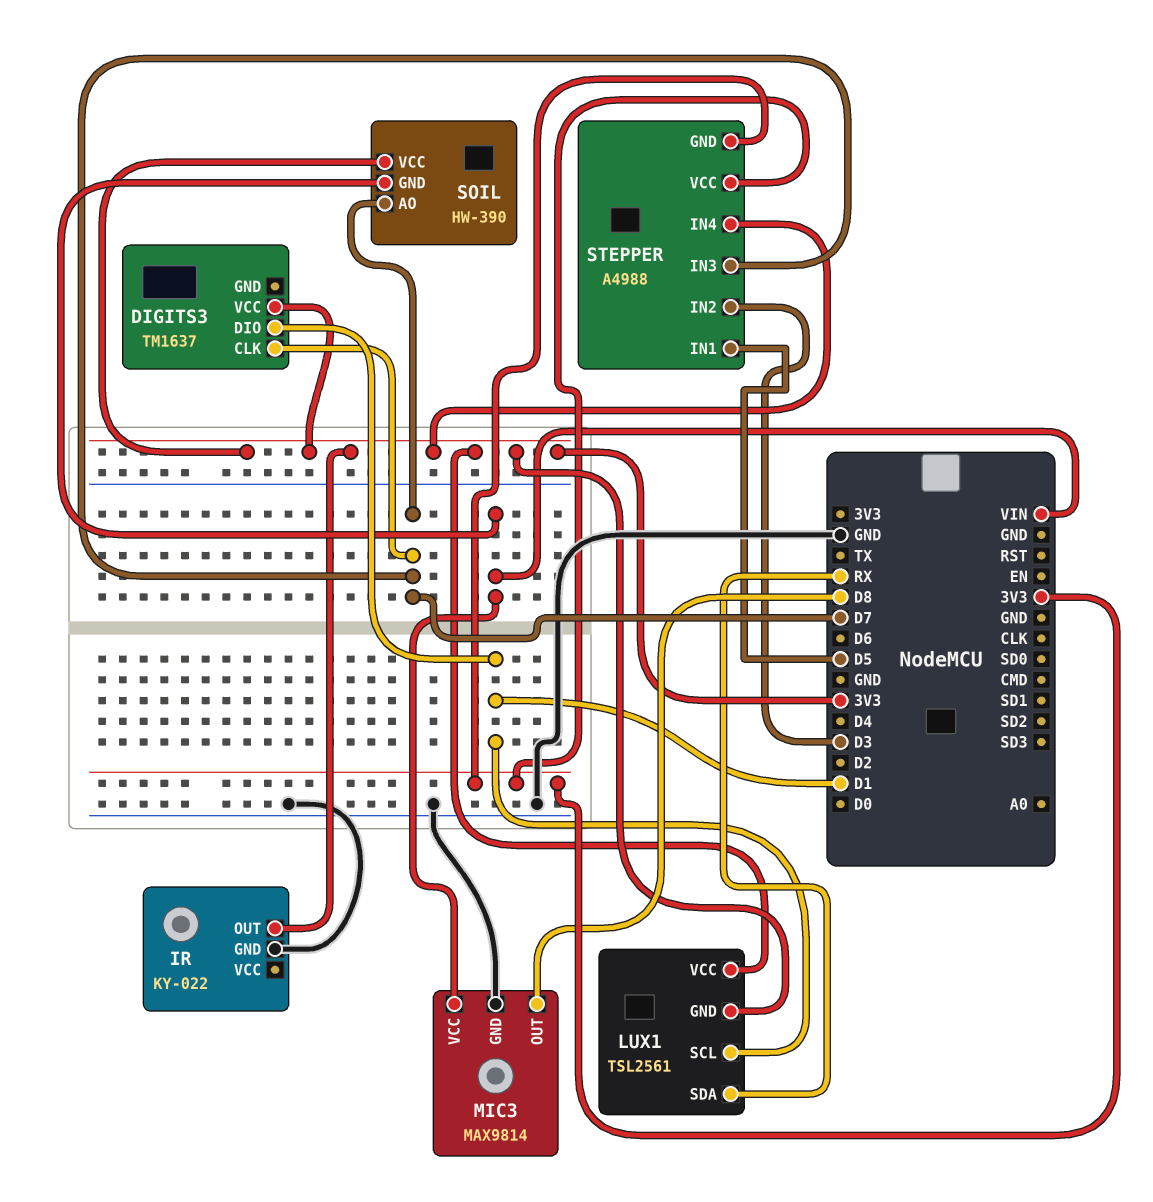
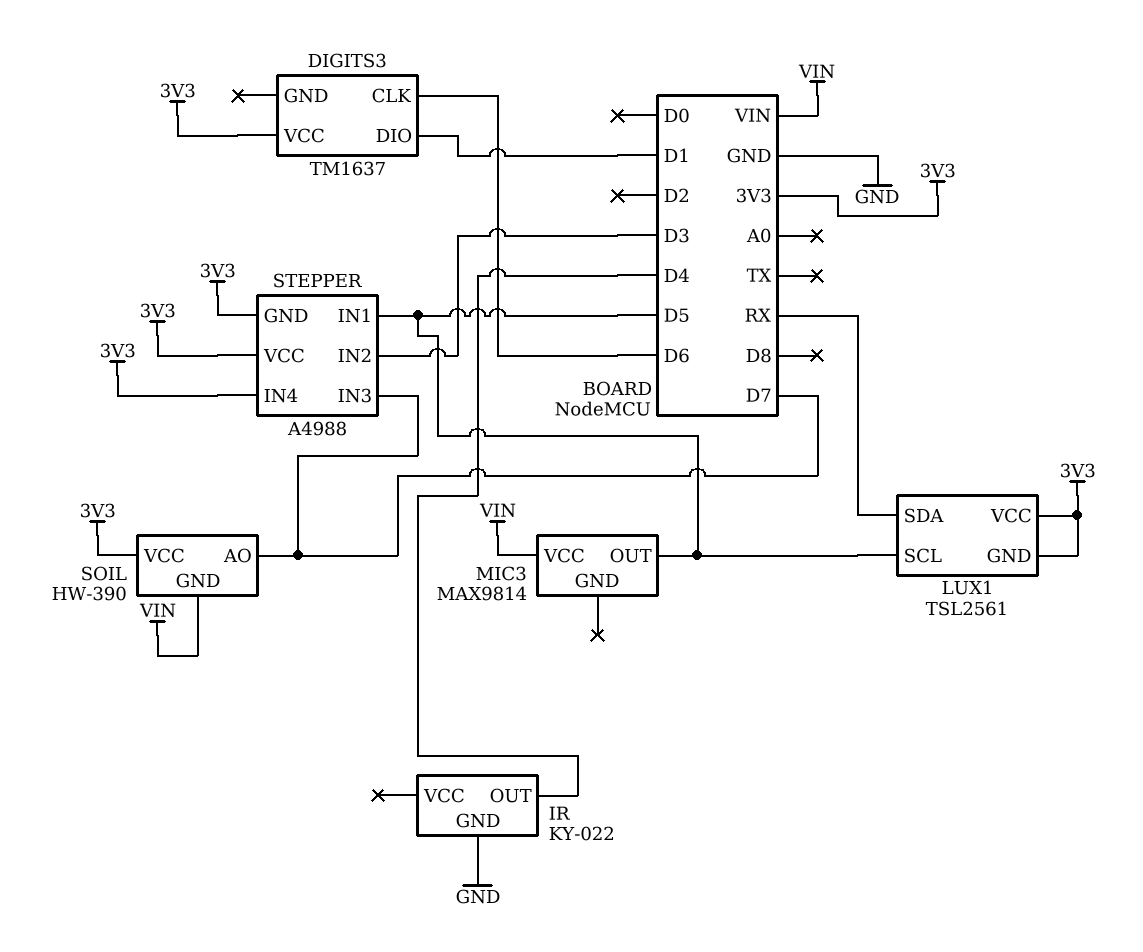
DIGITS3 pin CLK: D7 -> D6
IR pin OUT: 3V3 -> D4
LUX1 pin SCL: D1 -> D5
MIC3 pin GND: GND -> none
MIC3 pin OUT: D8 -> D5

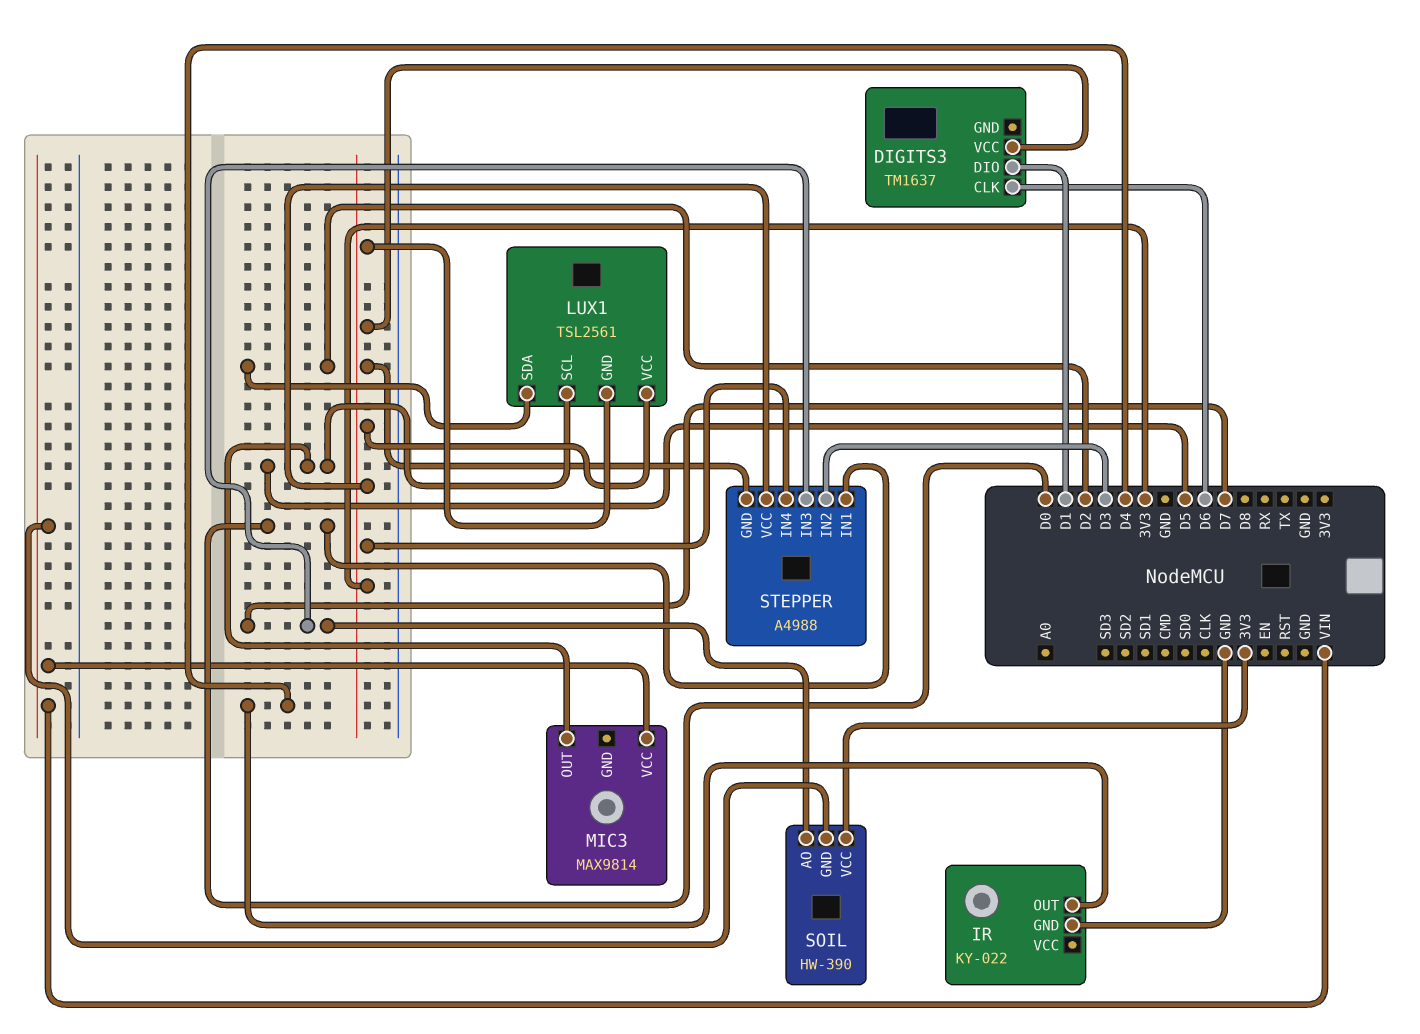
LUX1 pin SDA: RX -> D2
STEPPER pin IN1: D5 -> D0

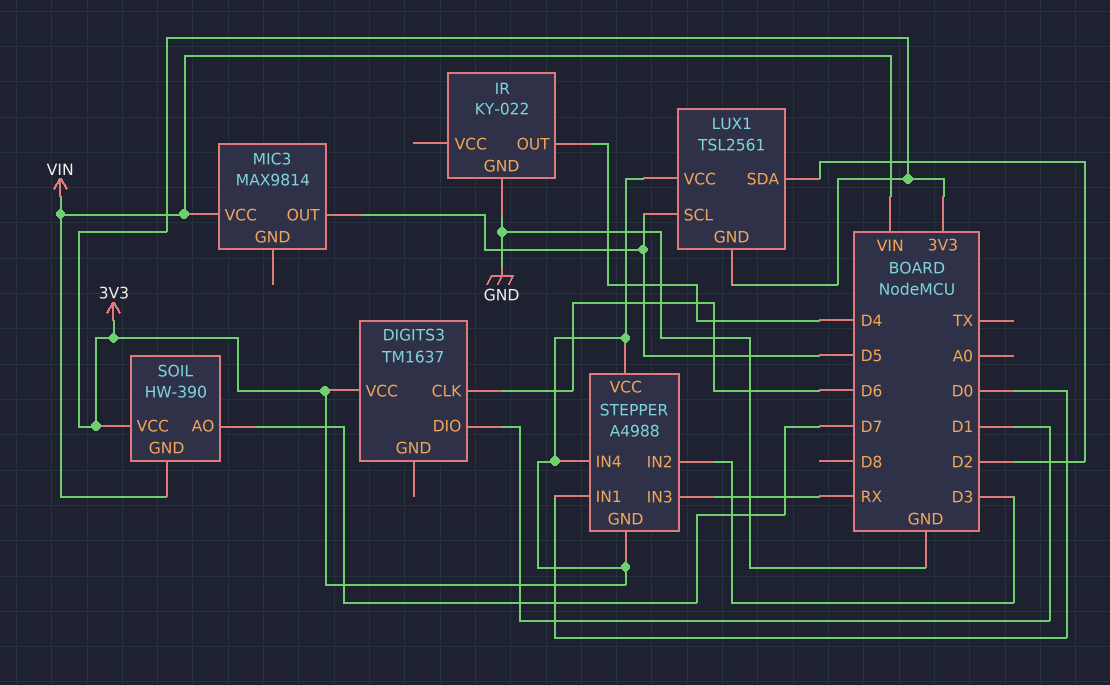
STEPPER pin IN3: D7 -> RX

